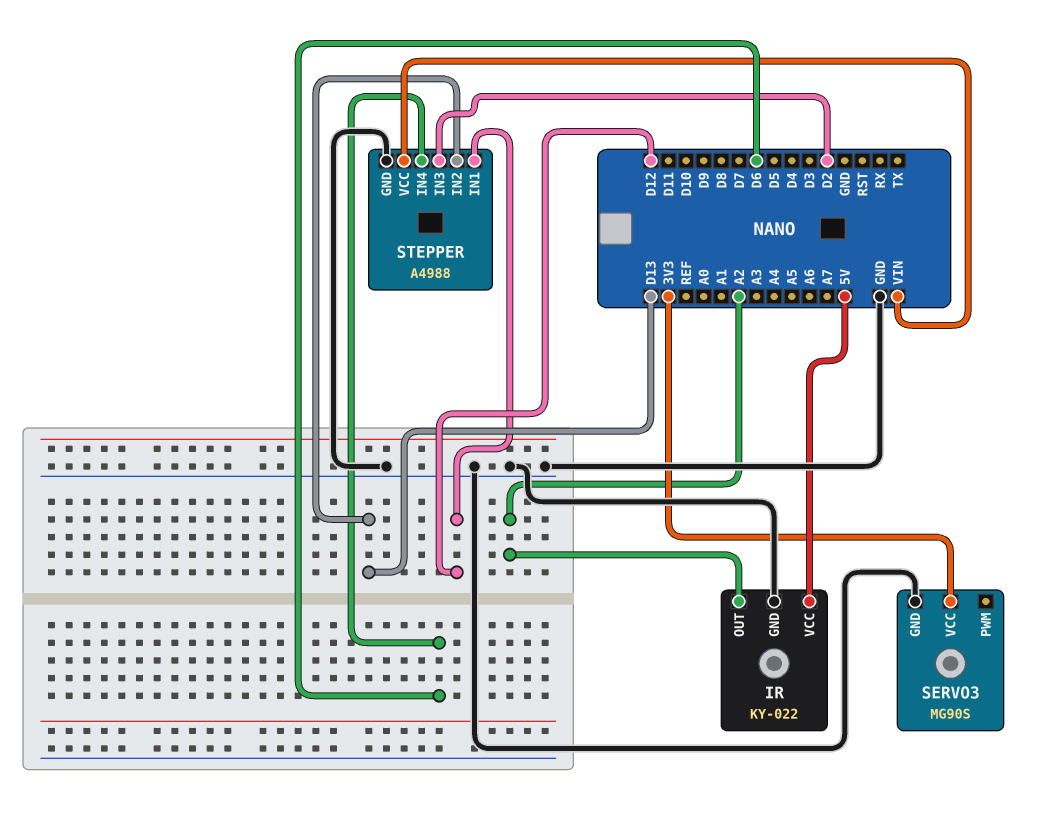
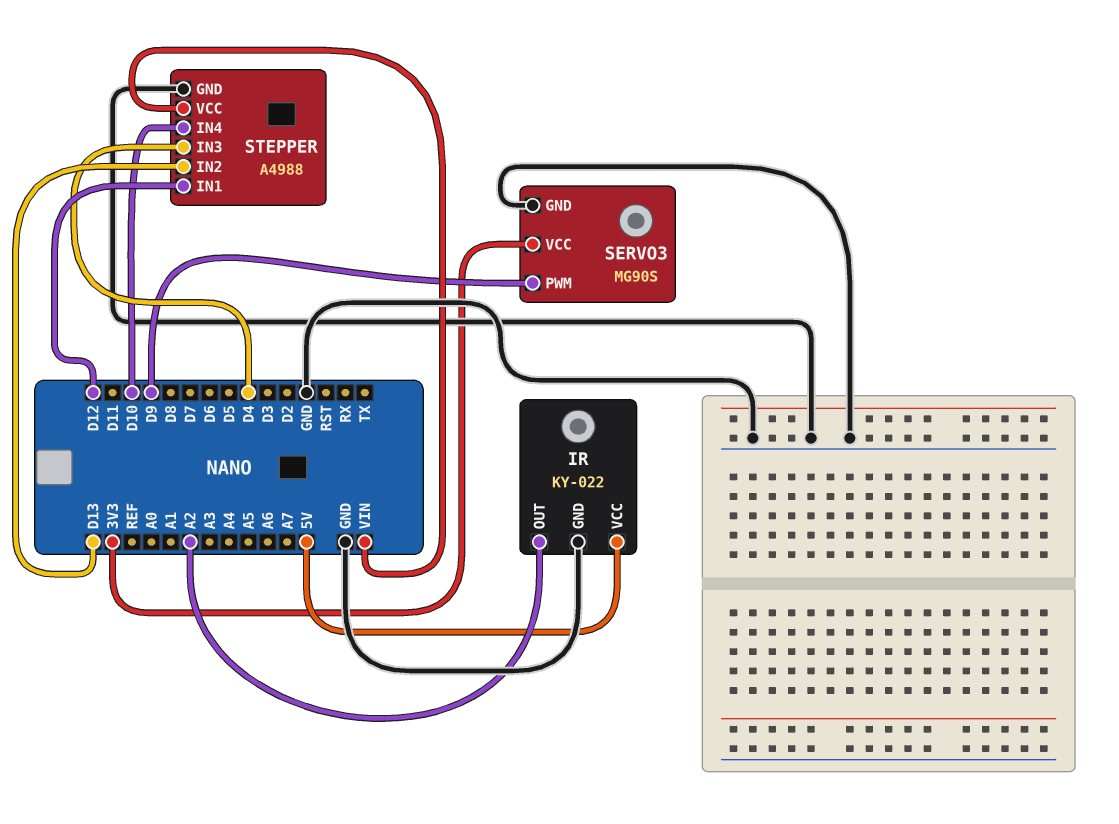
SERVO3 pin PWM: none -> D9
STEPPER pin IN3: D2 -> D4
STEPPER pin IN4: D6 -> D10

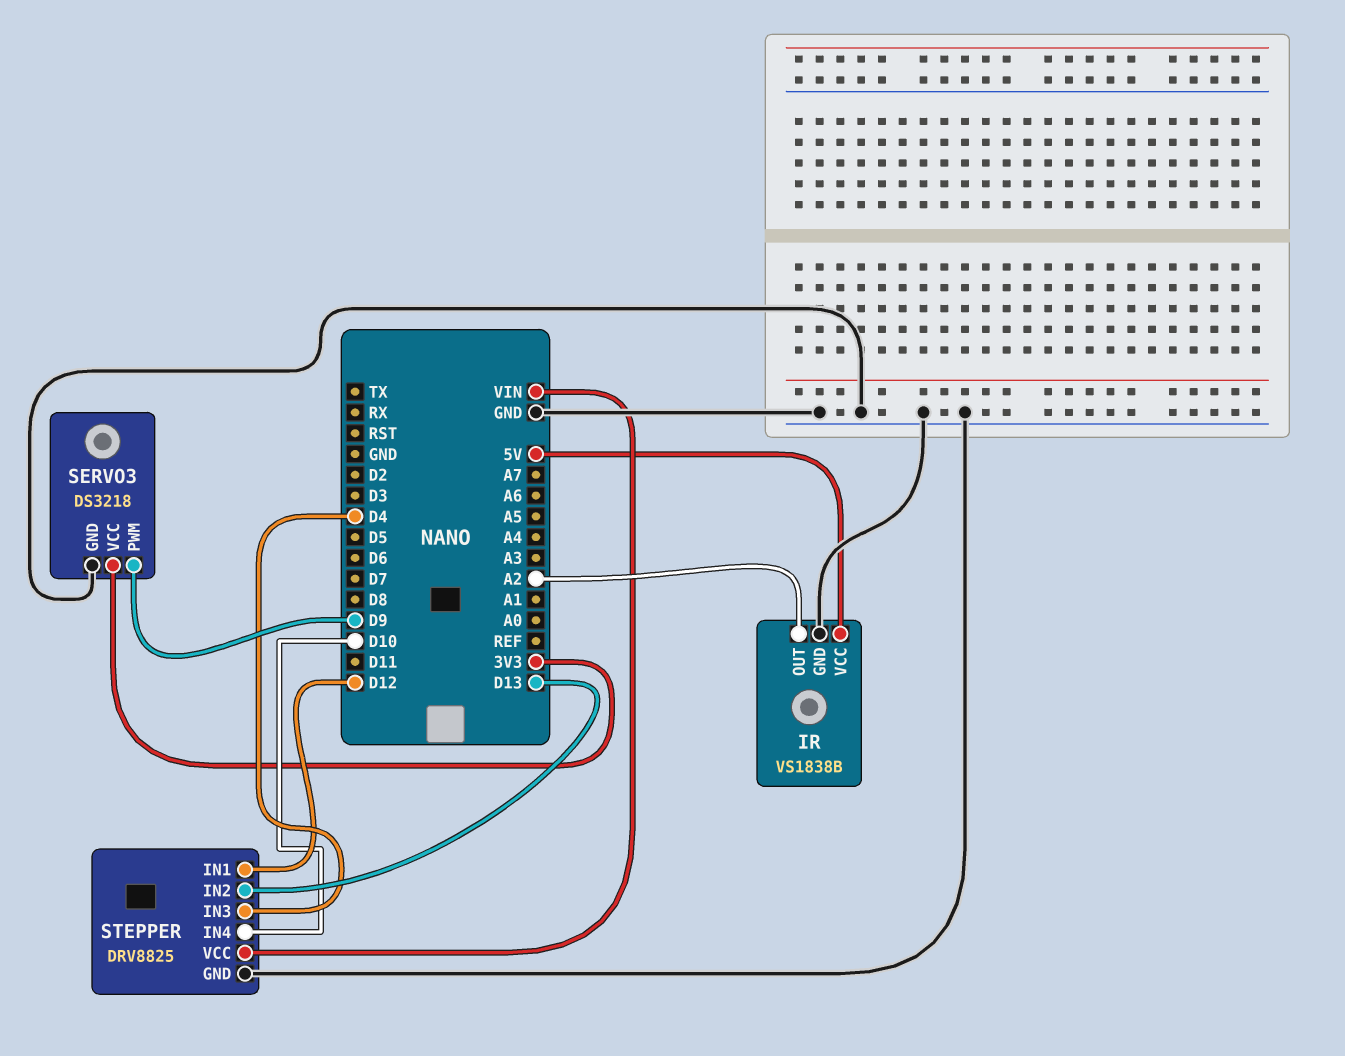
IR: KY-022 -> VS1838B
SERVO3: MG90S -> DS3218
STEPPER: A4988 -> DRV8825

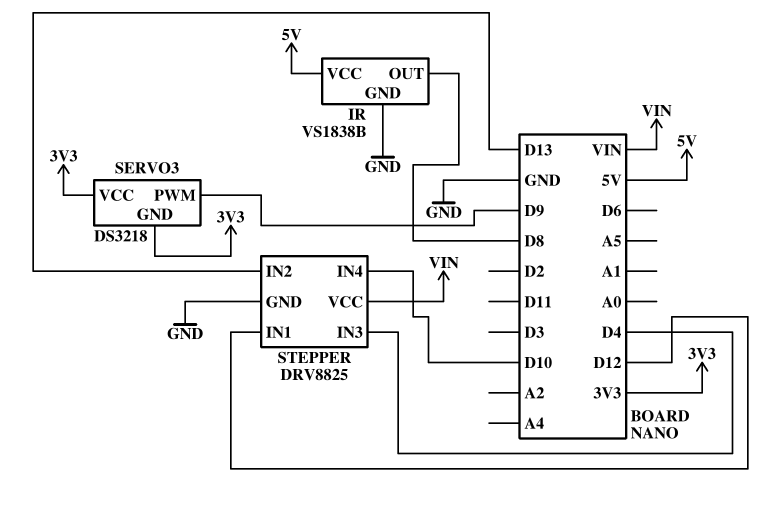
IR pin OUT: A2 -> D8
SERVO3 pin GND: GND -> 3V3

